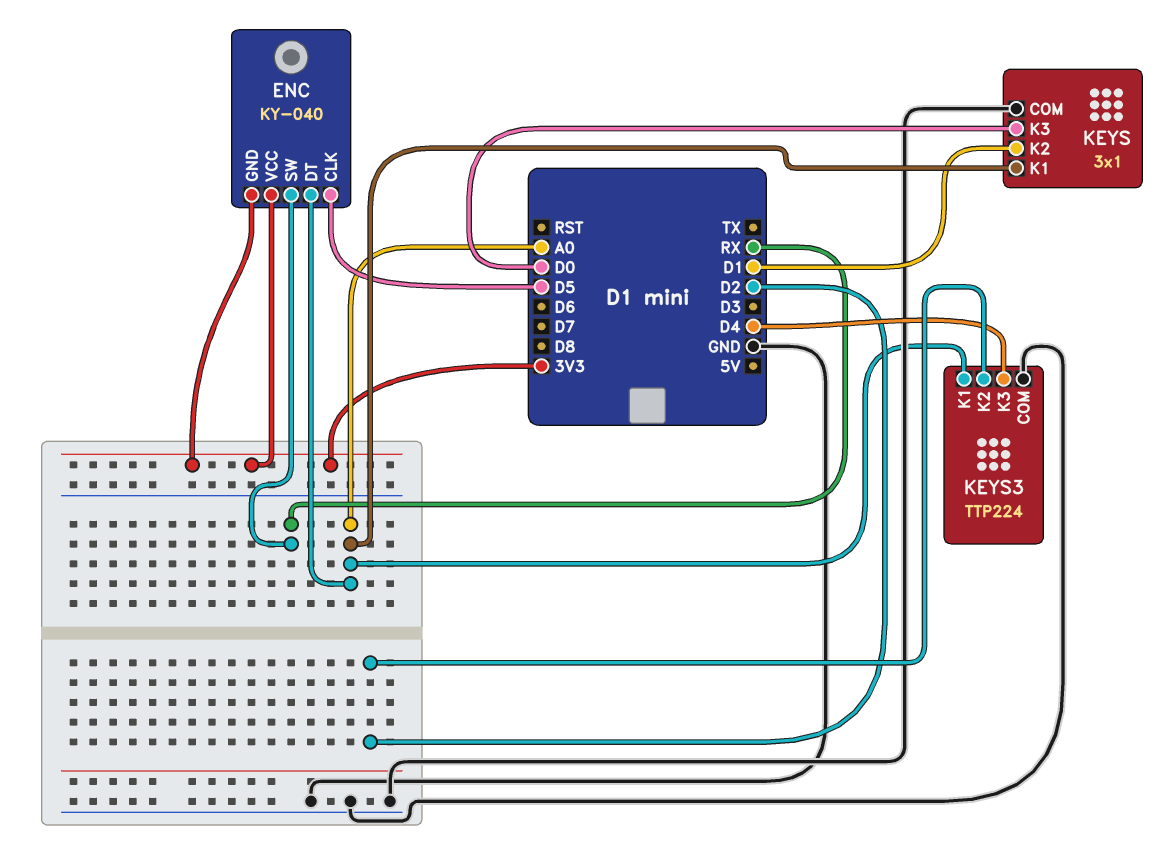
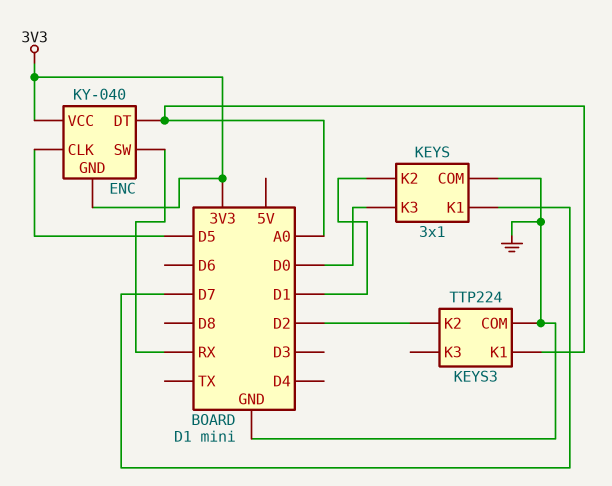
KEYS pin K1: A0 -> D7
KEYS3 pin K3: D4 -> none

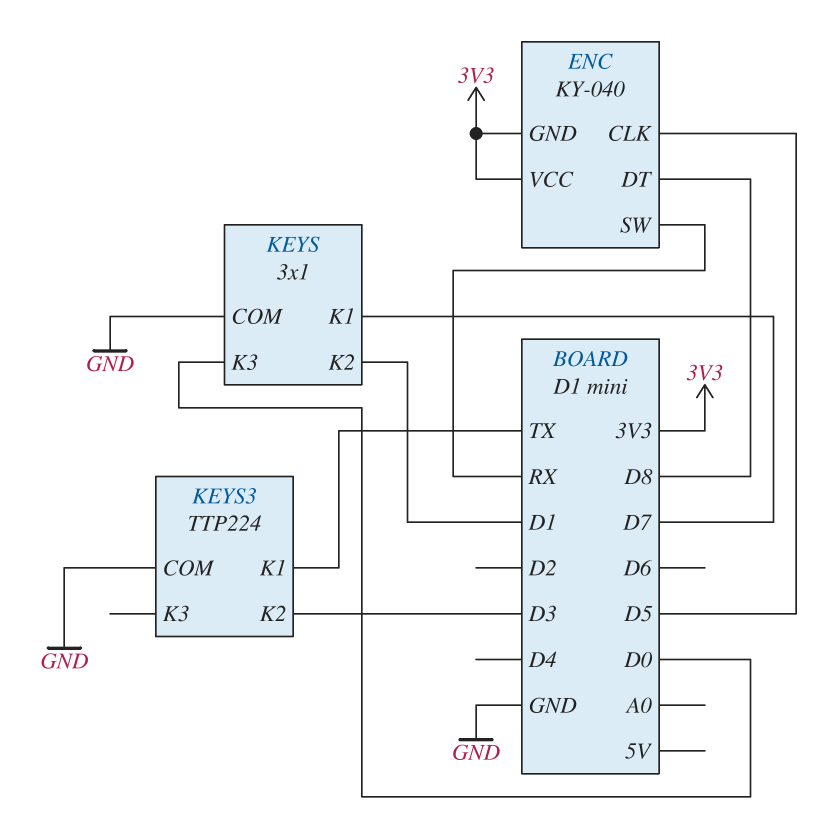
ENC pin DT: A0 -> D8
KEYS3 pin K1: A0 -> TX
KEYS3 pin K2: D2 -> D3

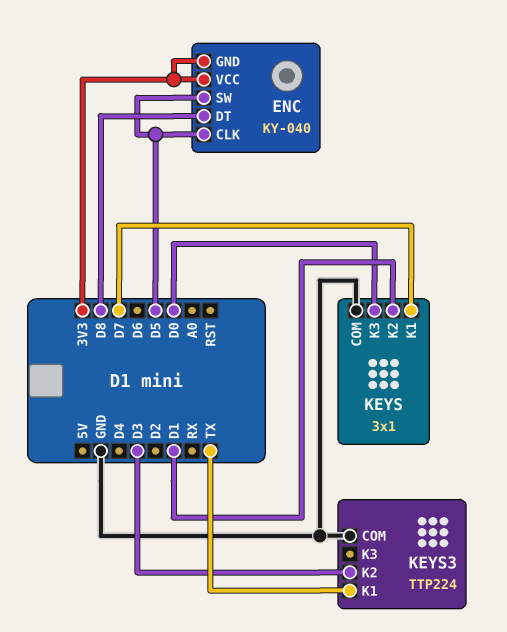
ENC pin SW: RX -> D5

